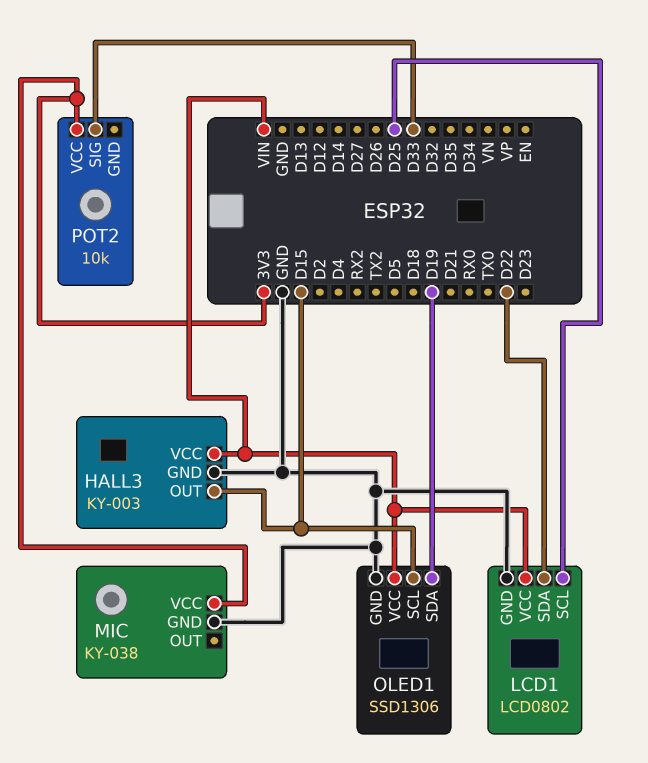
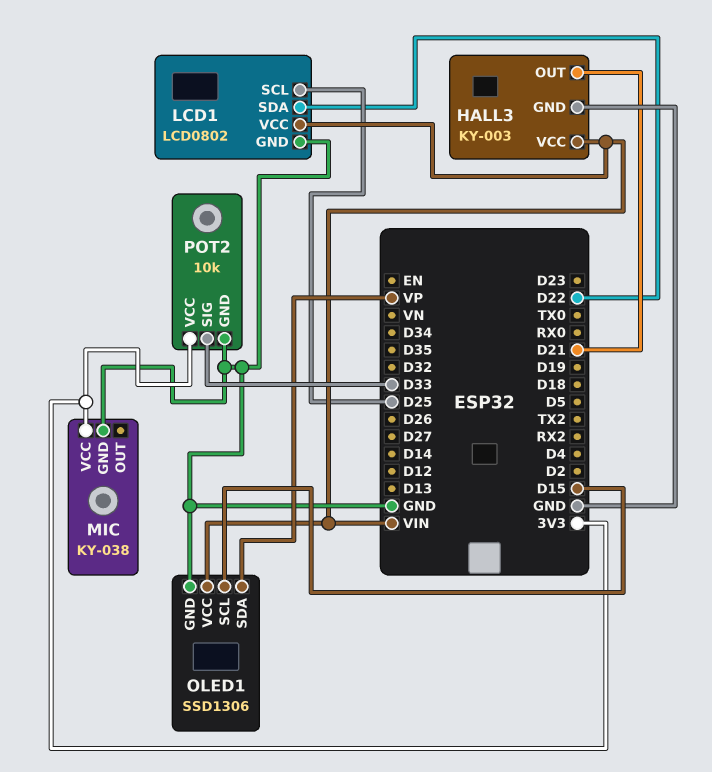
HALL3 pin OUT: D15 -> D21
OLED1 pin SDA: D19 -> VP
POT2 pin GND: none -> GND

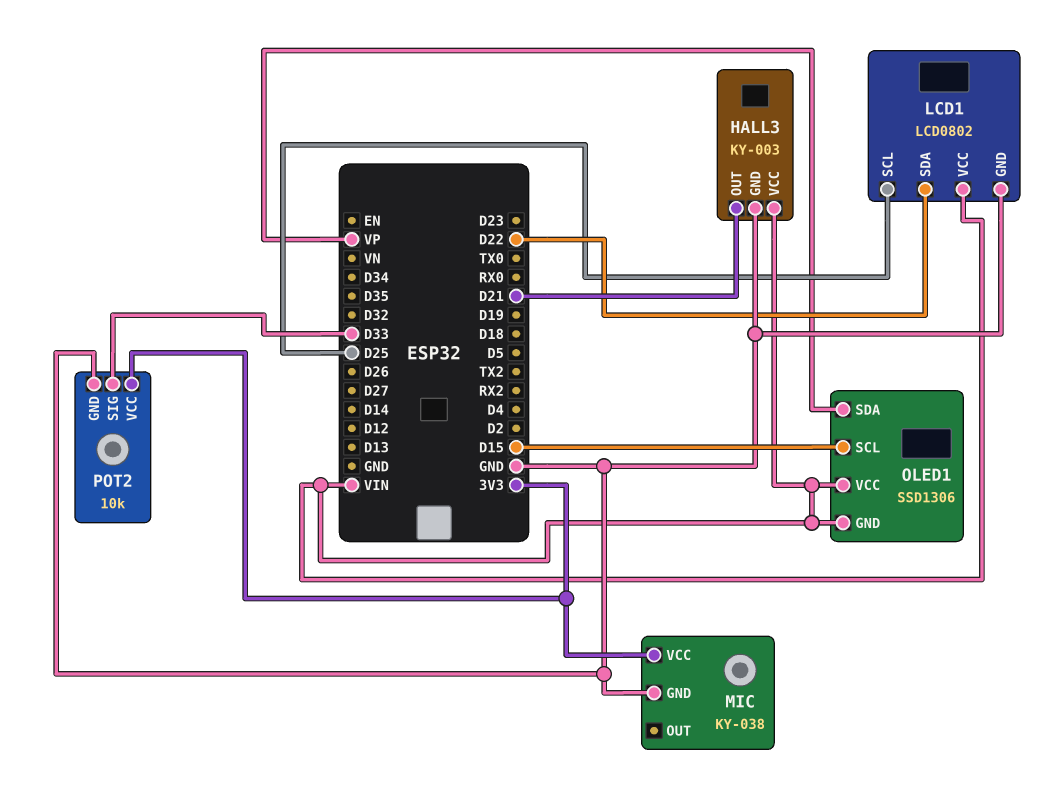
OLED1 pin GND: GND -> VIN

